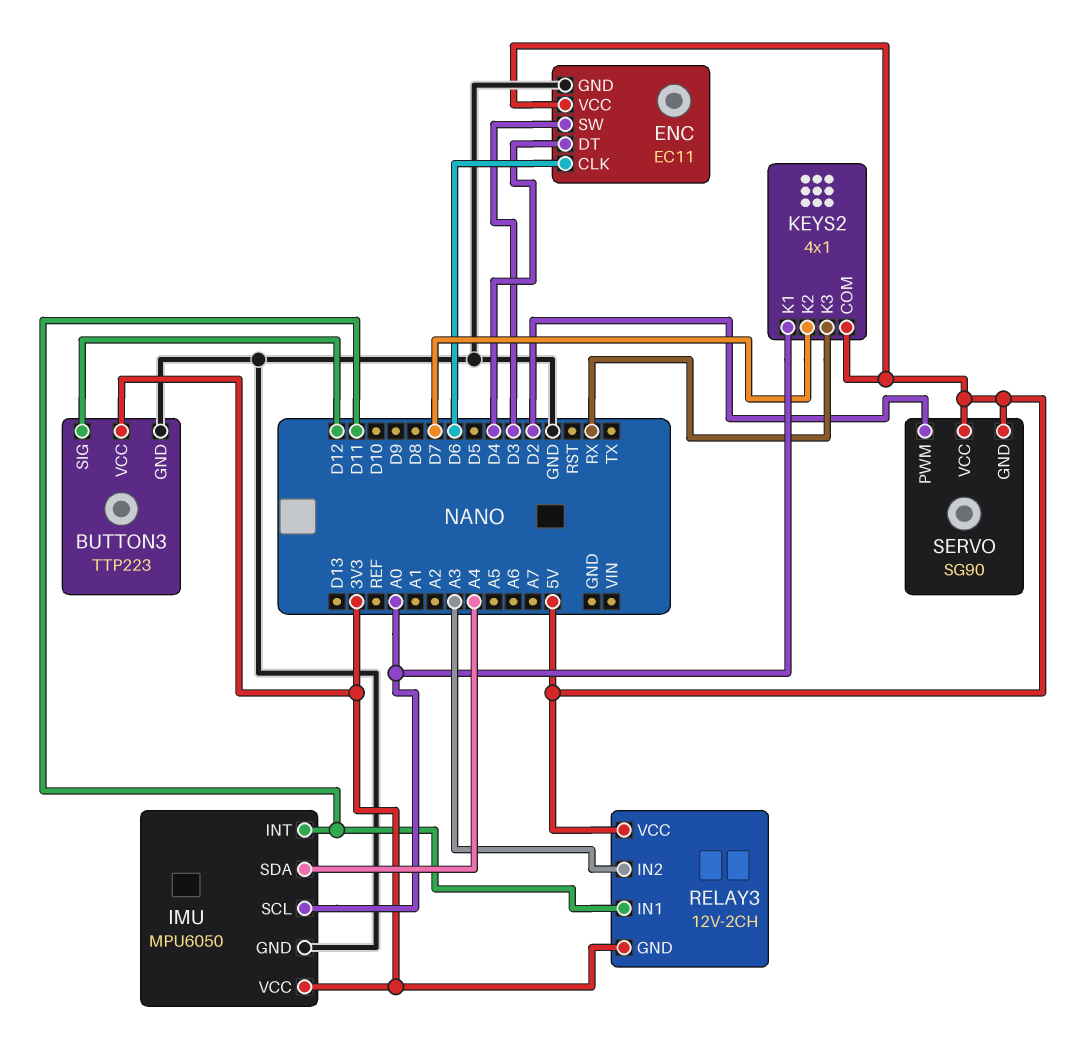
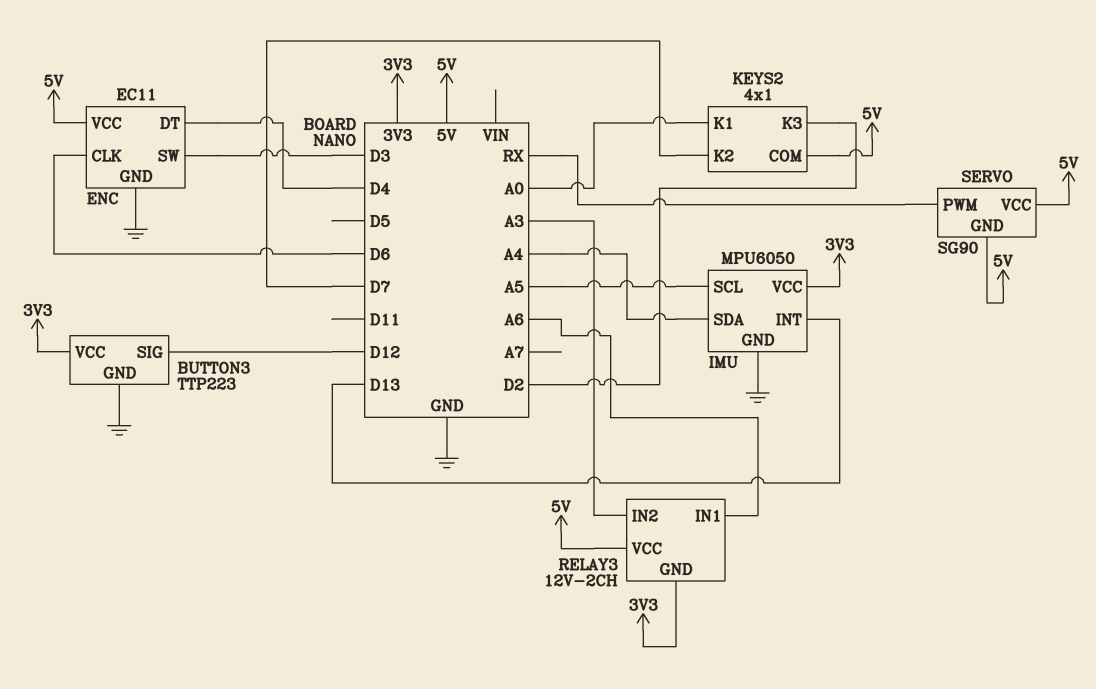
IMU pin INT: D11 -> D13
IMU pin SCL: A0 -> A5
KEYS2 pin K3: RX -> D2
RELAY3 pin IN1: D11 -> A6
SERVO pin PWM: D2 -> RX

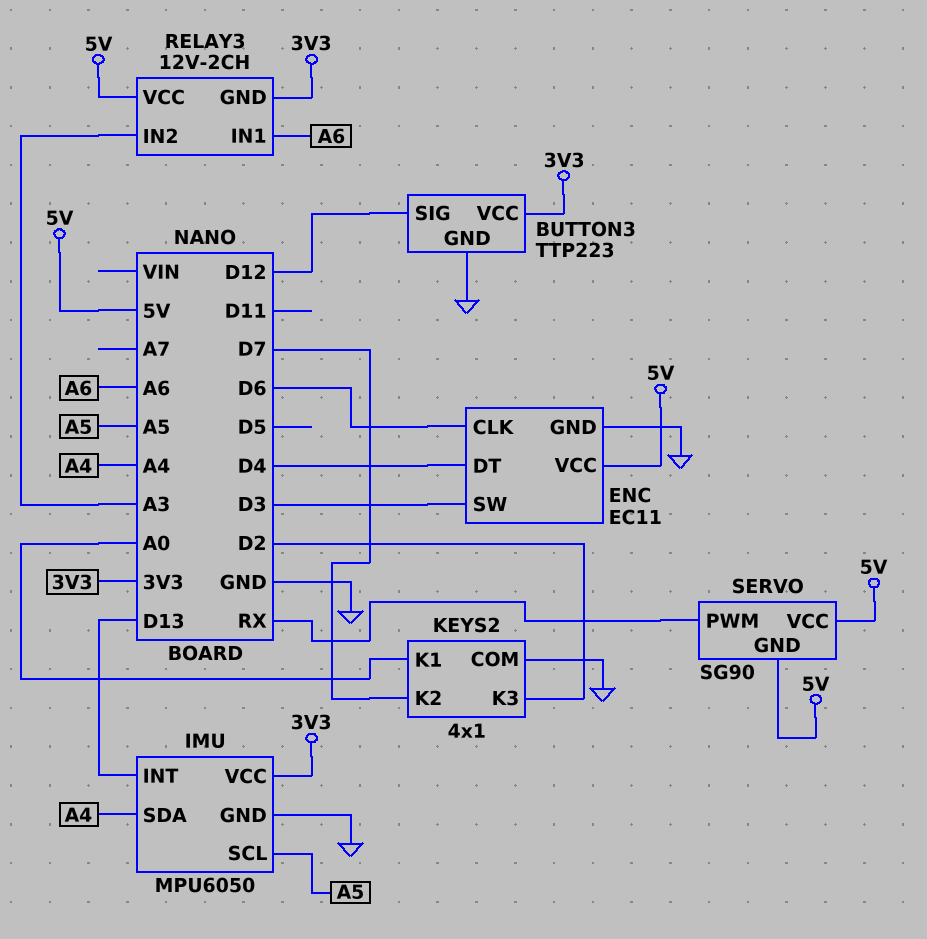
KEYS2 pin COM: 5V -> GND

